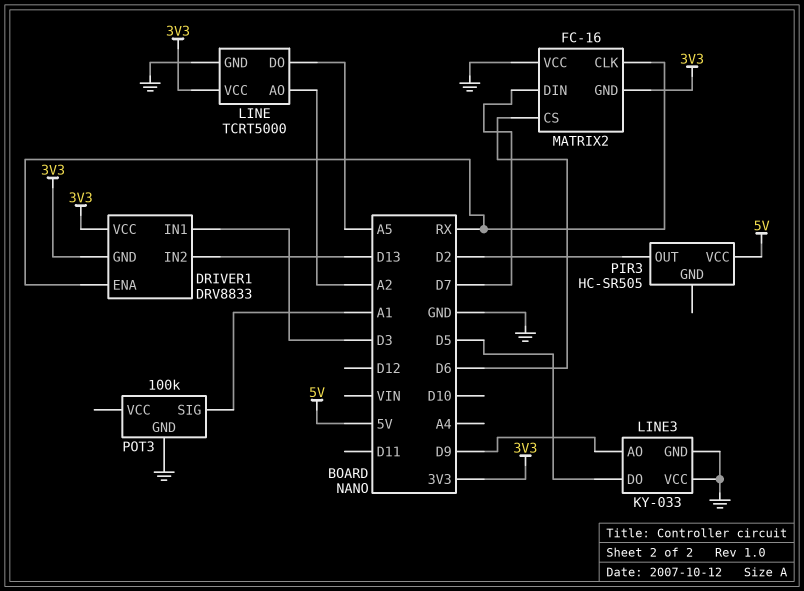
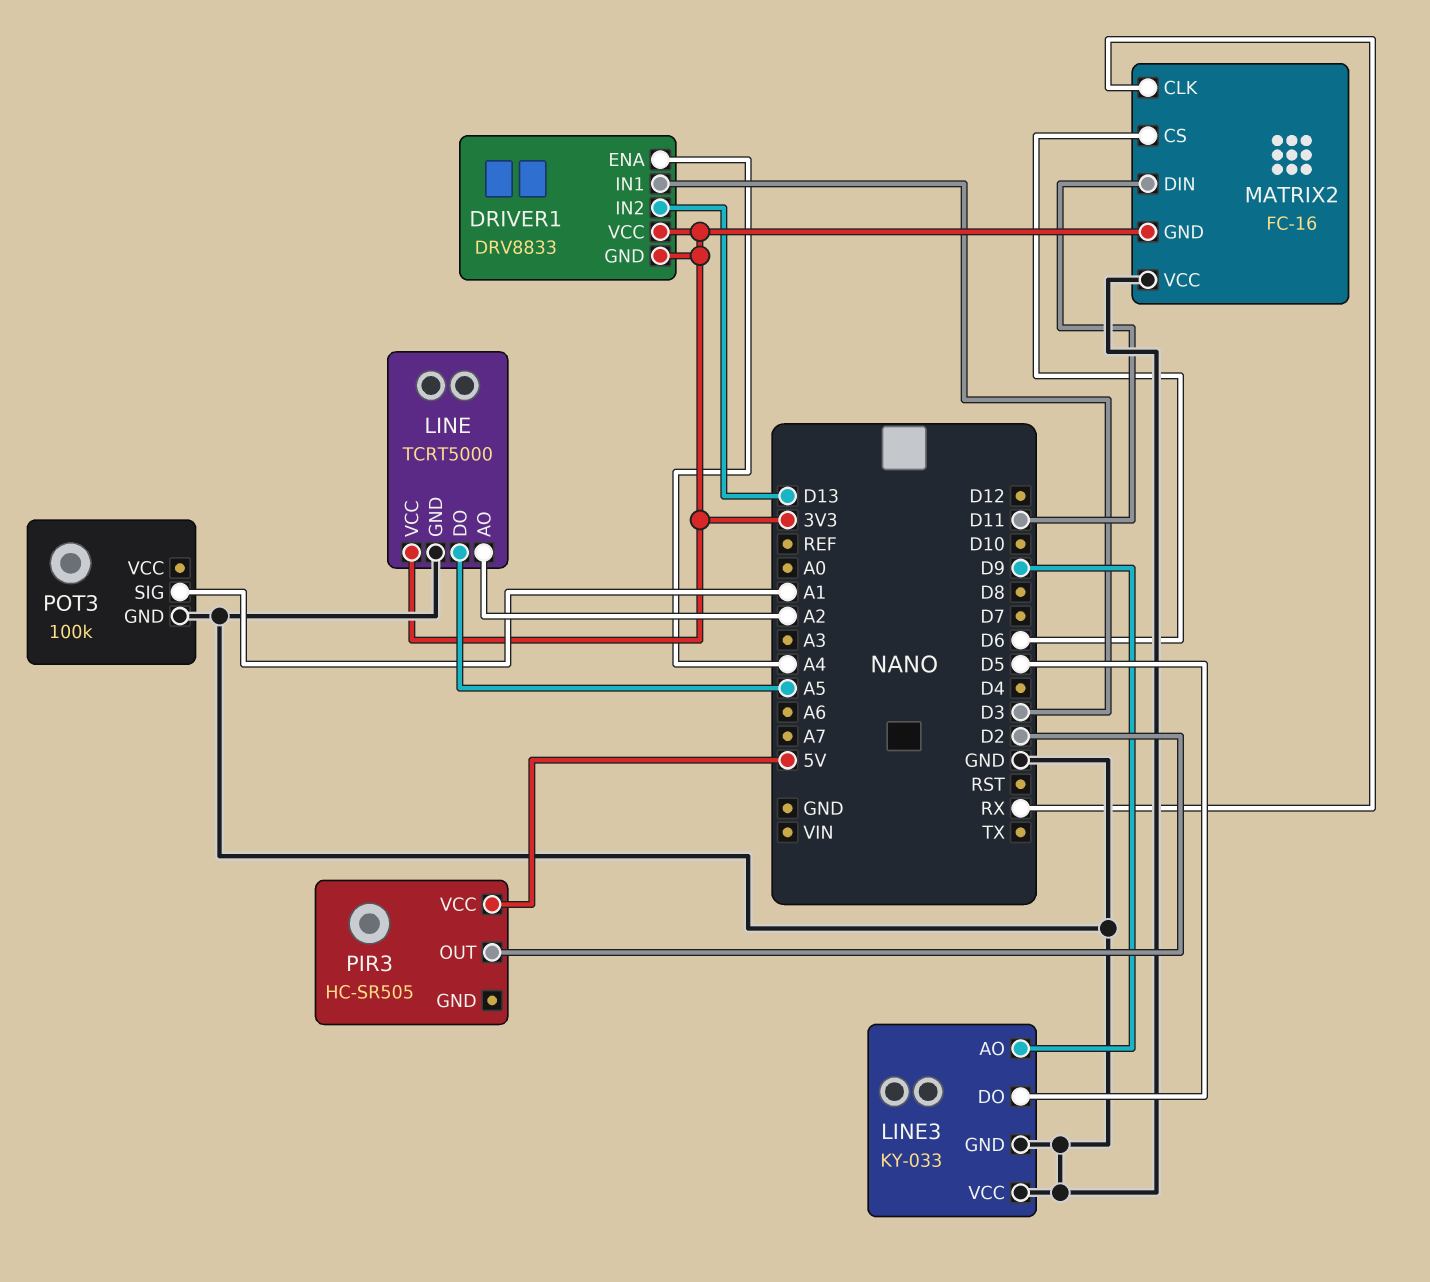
DRIVER1 pin ENA: RX -> A4
MATRIX2 pin DIN: D7 -> D11

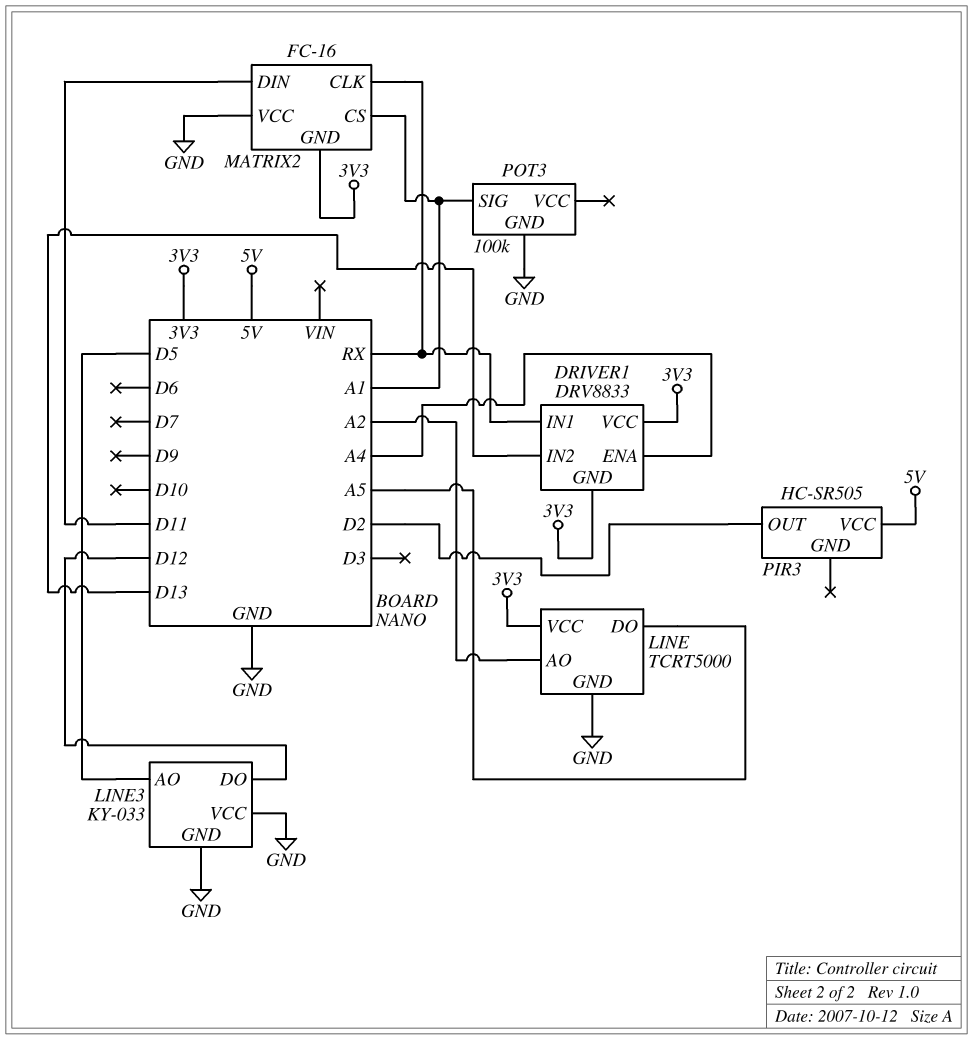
DRIVER1 pin IN1: D3 -> RX
LINE3 pin AO: D9 -> D5
LINE3 pin DO: D5 -> D12
MATRIX2 pin CS: D6 -> A1

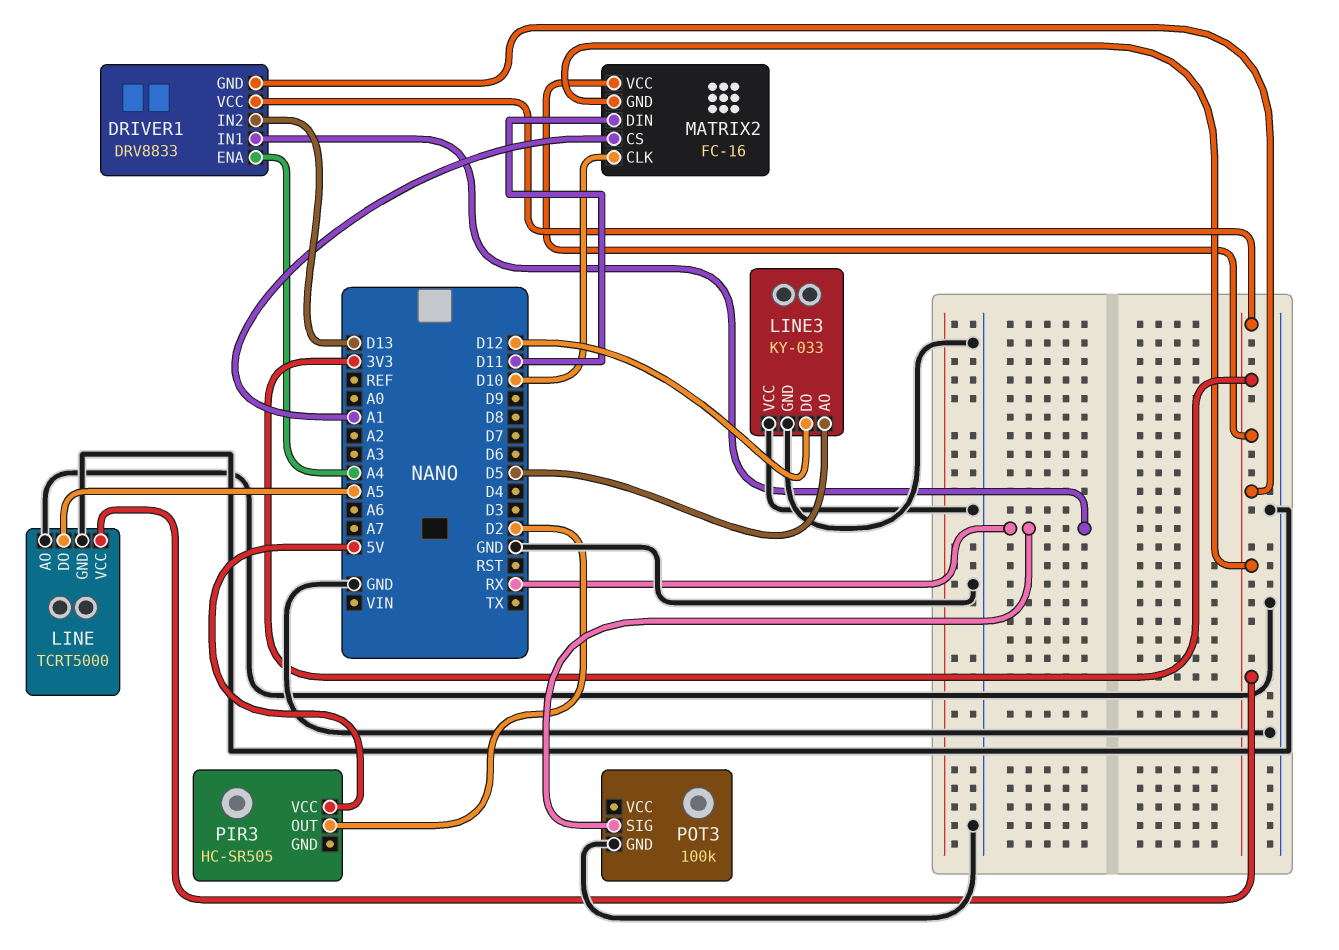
LINE pin AO: A2 -> GND
MATRIX2 pin CLK: RX -> D10
MATRIX2 pin VCC: GND -> 3V3
POT3 pin SIG: A1 -> RX

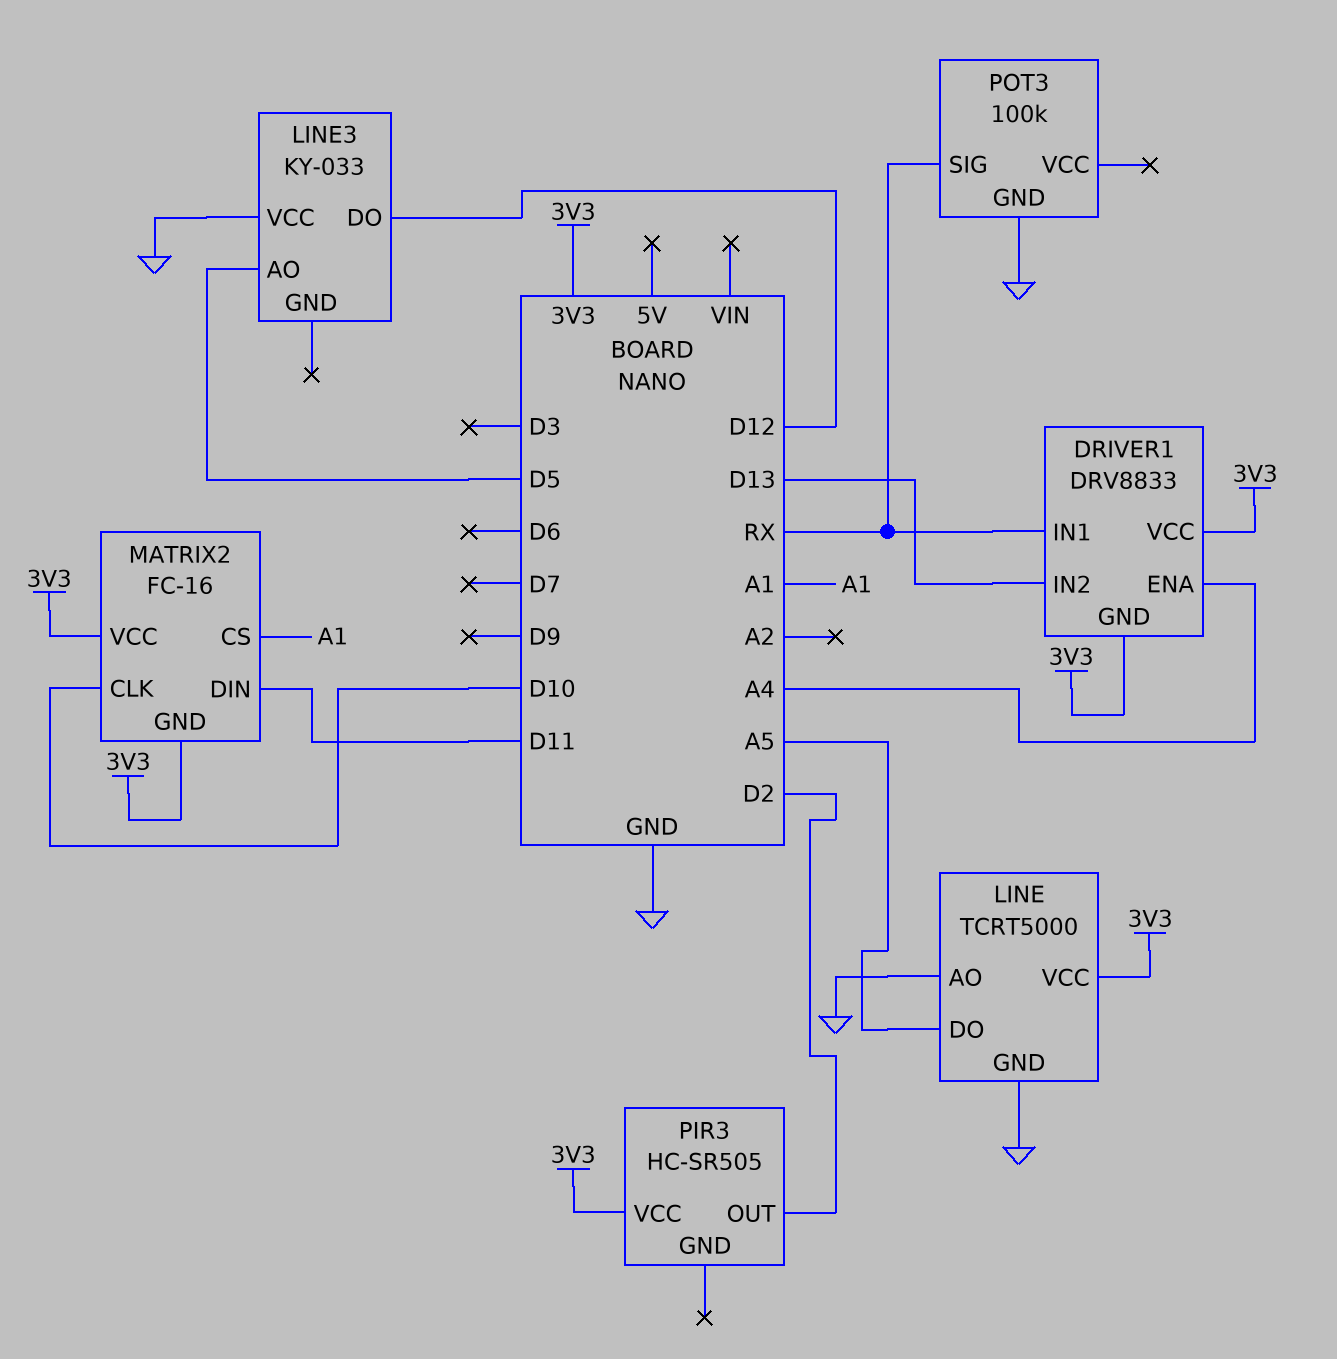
LINE3 pin GND: GND -> none
PIR3 pin VCC: 5V -> 3V3

